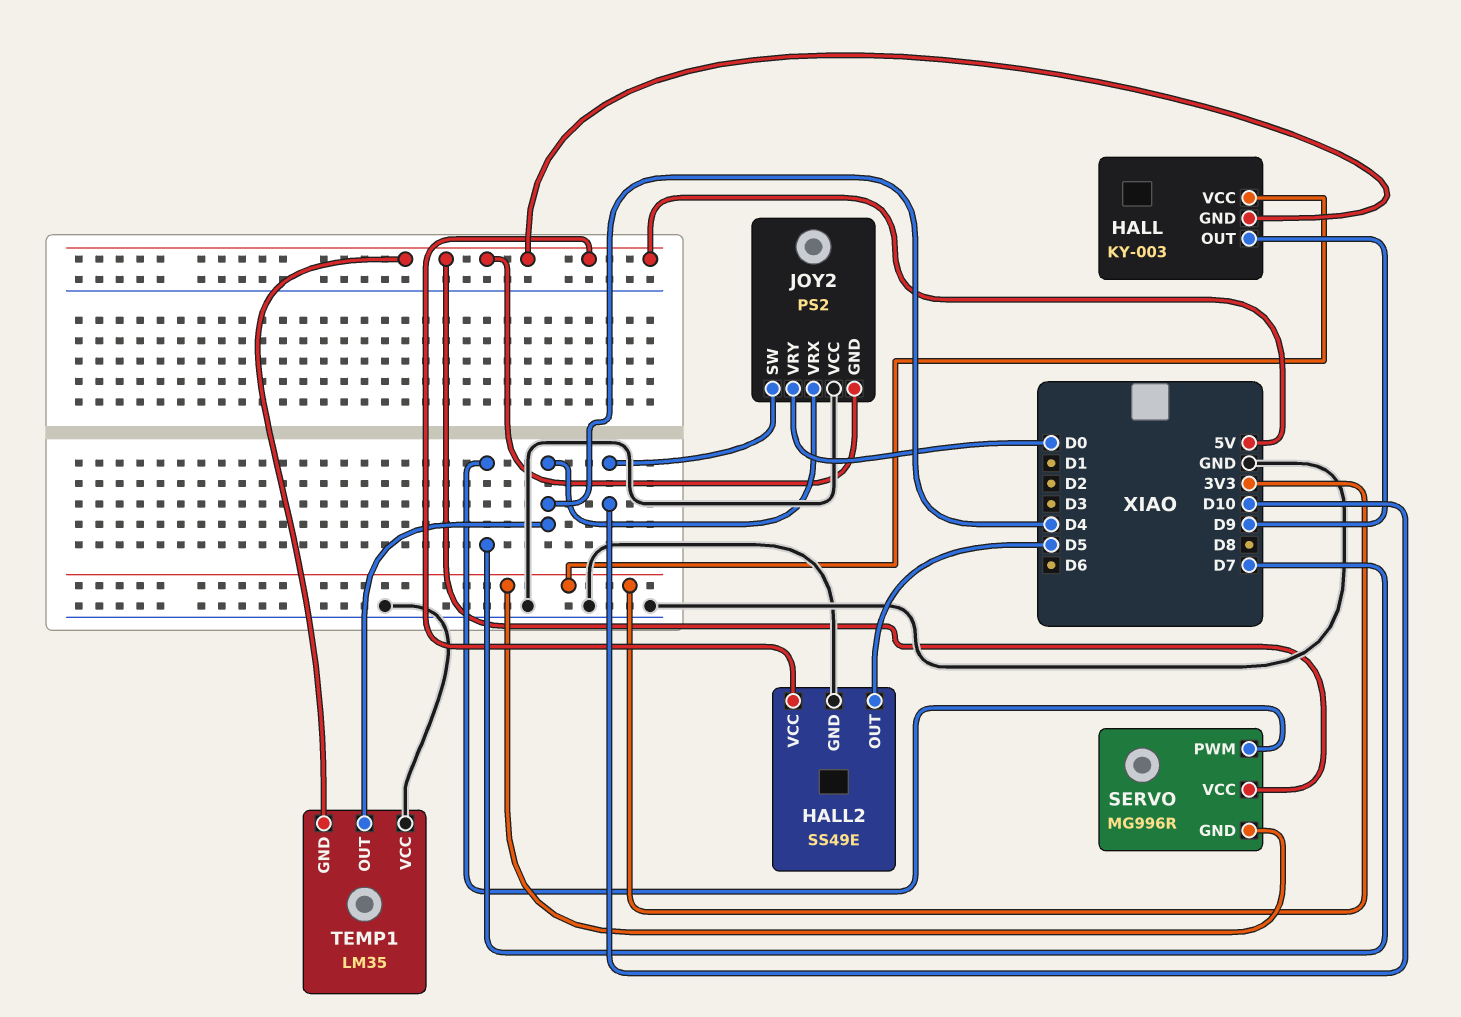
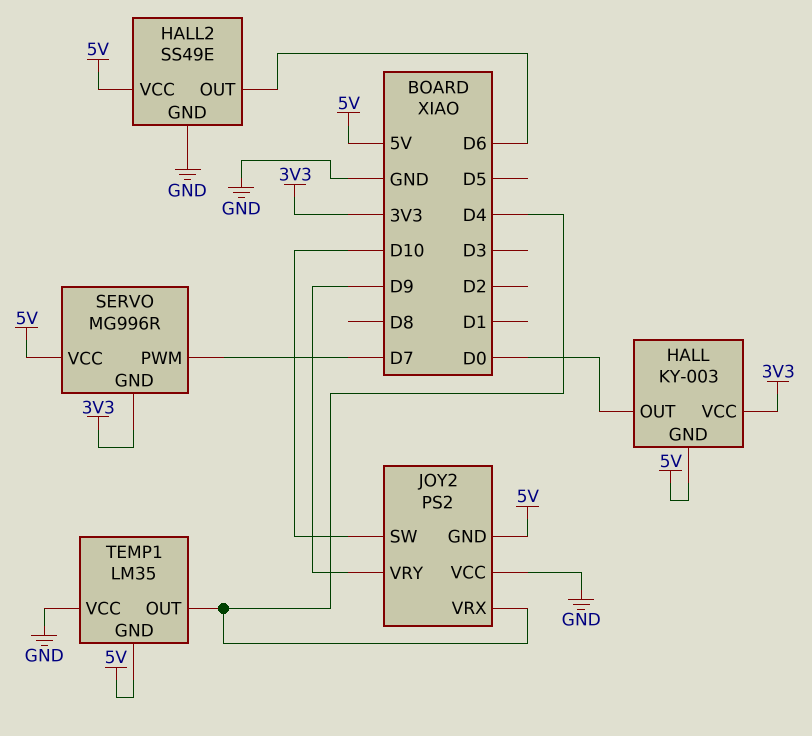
HALL pin OUT: D9 -> D0
HALL2 pin OUT: D5 -> D6
JOY2 pin VRY: D0 -> D9

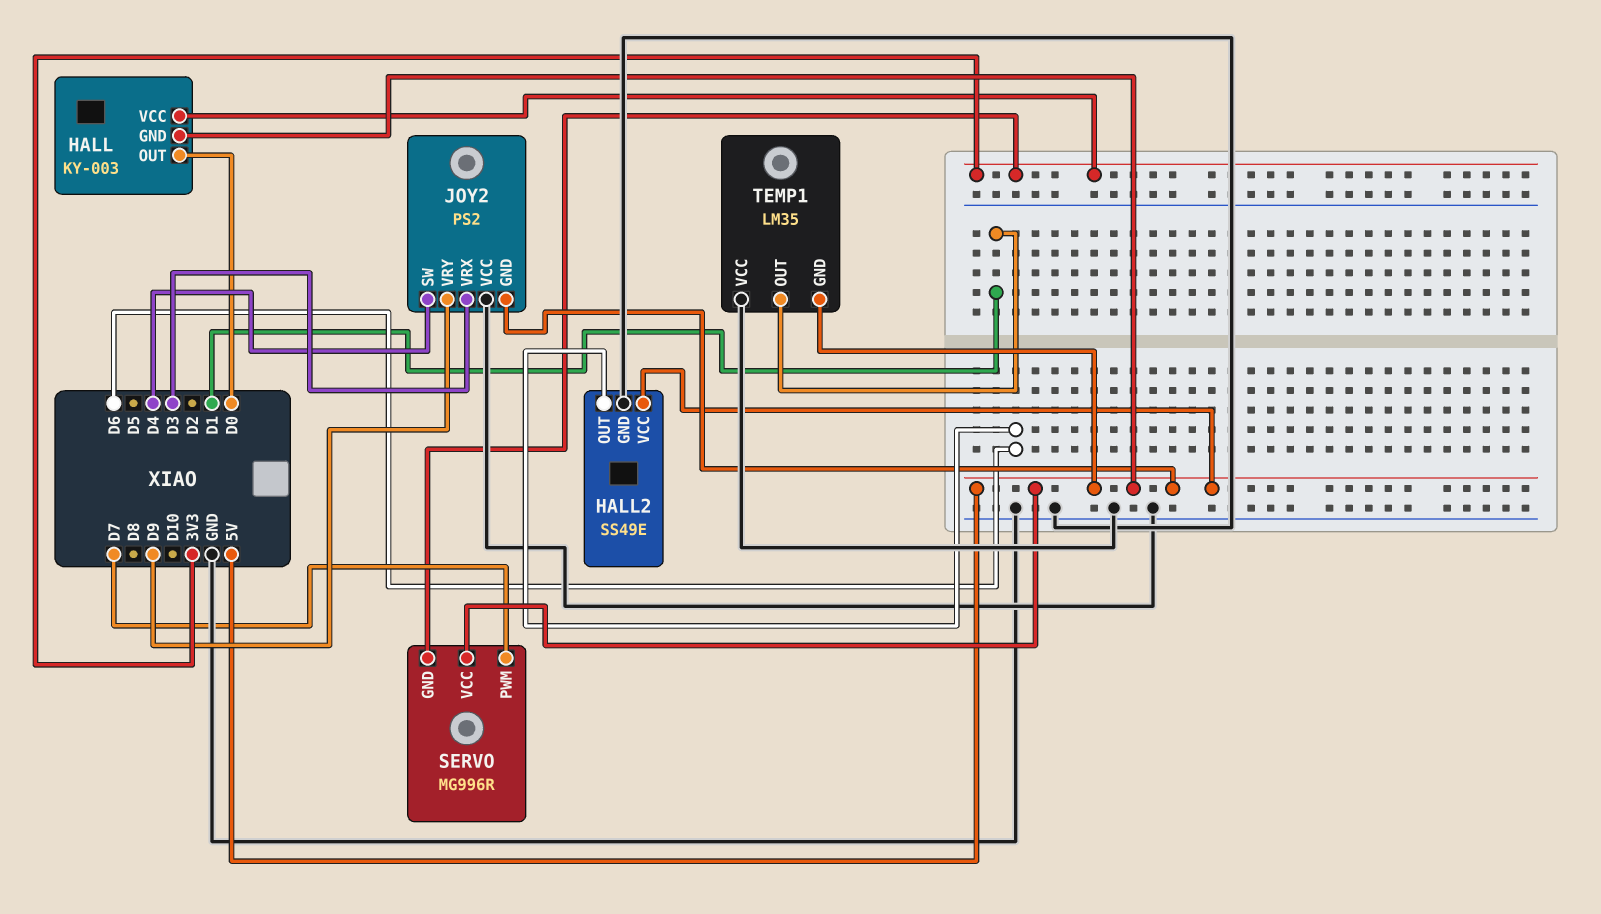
JOY2 pin SW: D10 -> D4
JOY2 pin VRX: D4 -> D3
TEMP1 pin OUT: D4 -> D1

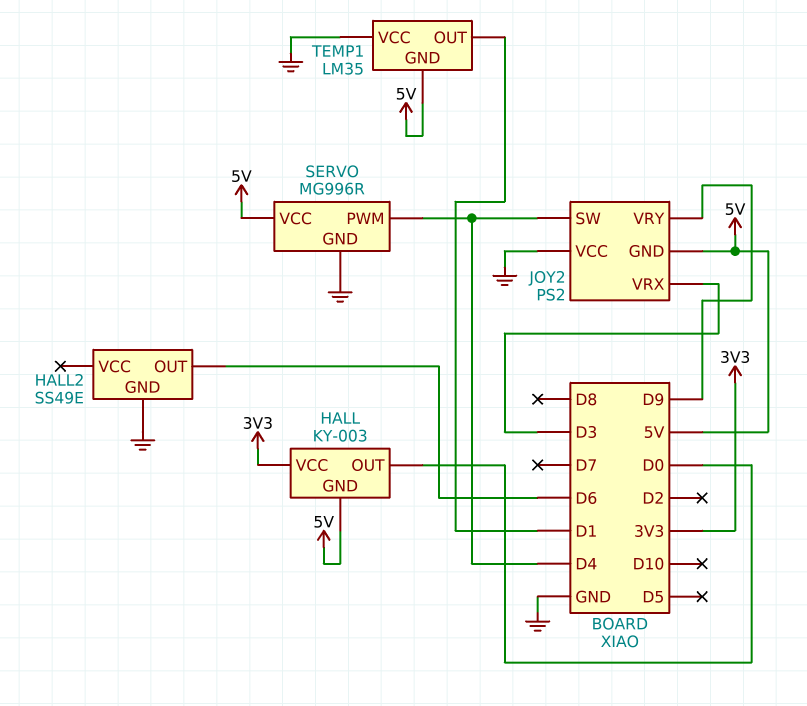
HALL2 pin VCC: 5V -> none
SERVO pin GND: 3V3 -> GND
SERVO pin PWM: D7 -> D4

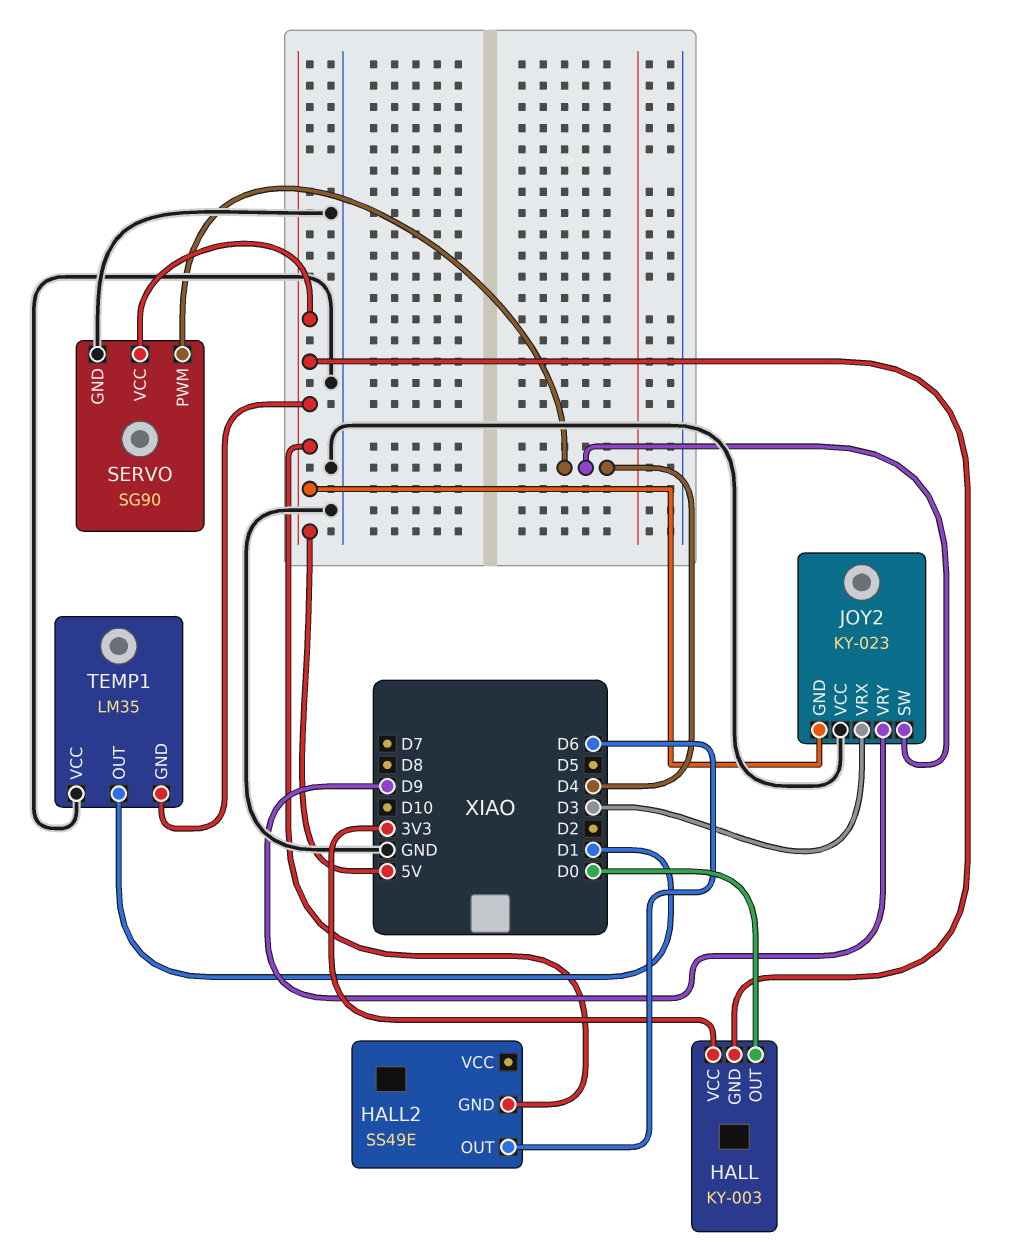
HALL2 pin GND: GND -> 5V
JOY2: PS2 -> KY-023
SERVO: MG996R -> SG90

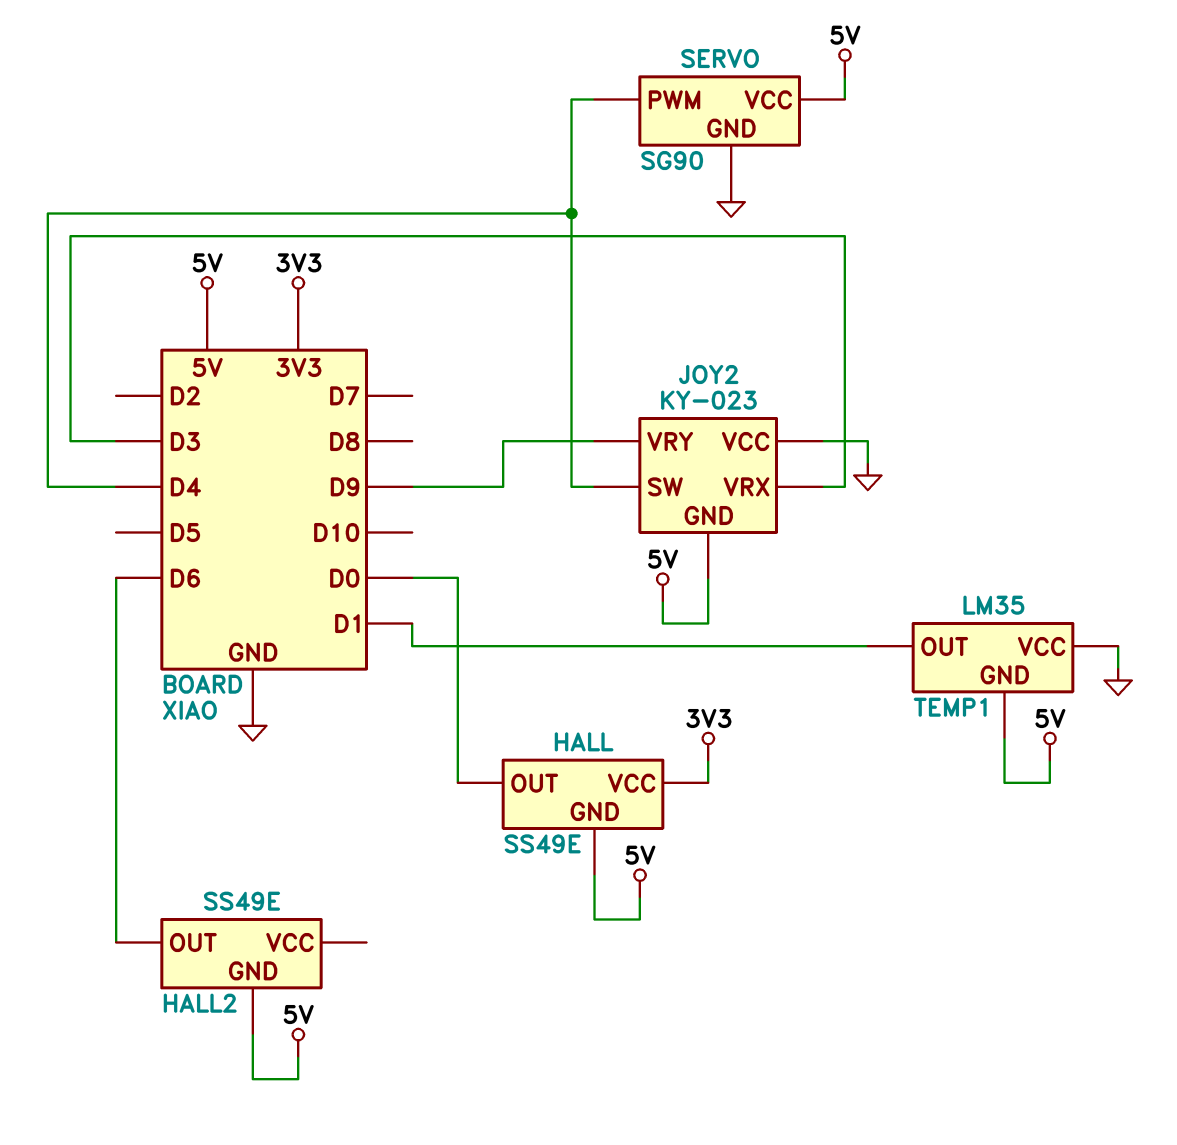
HALL: KY-003 -> SS49E

